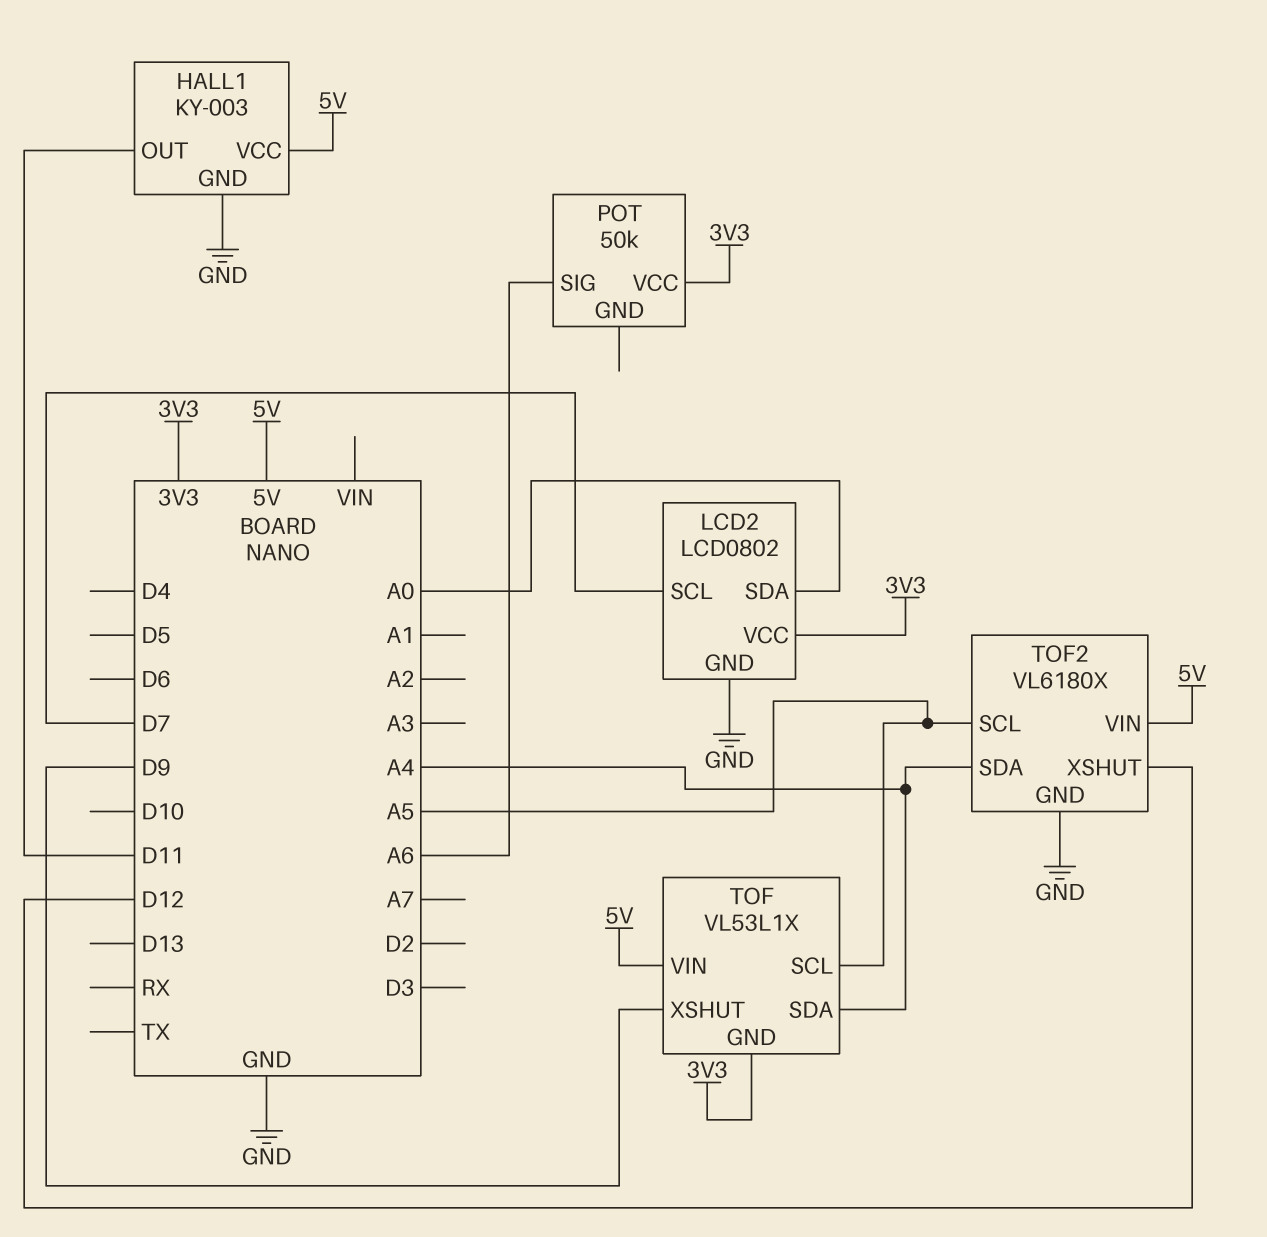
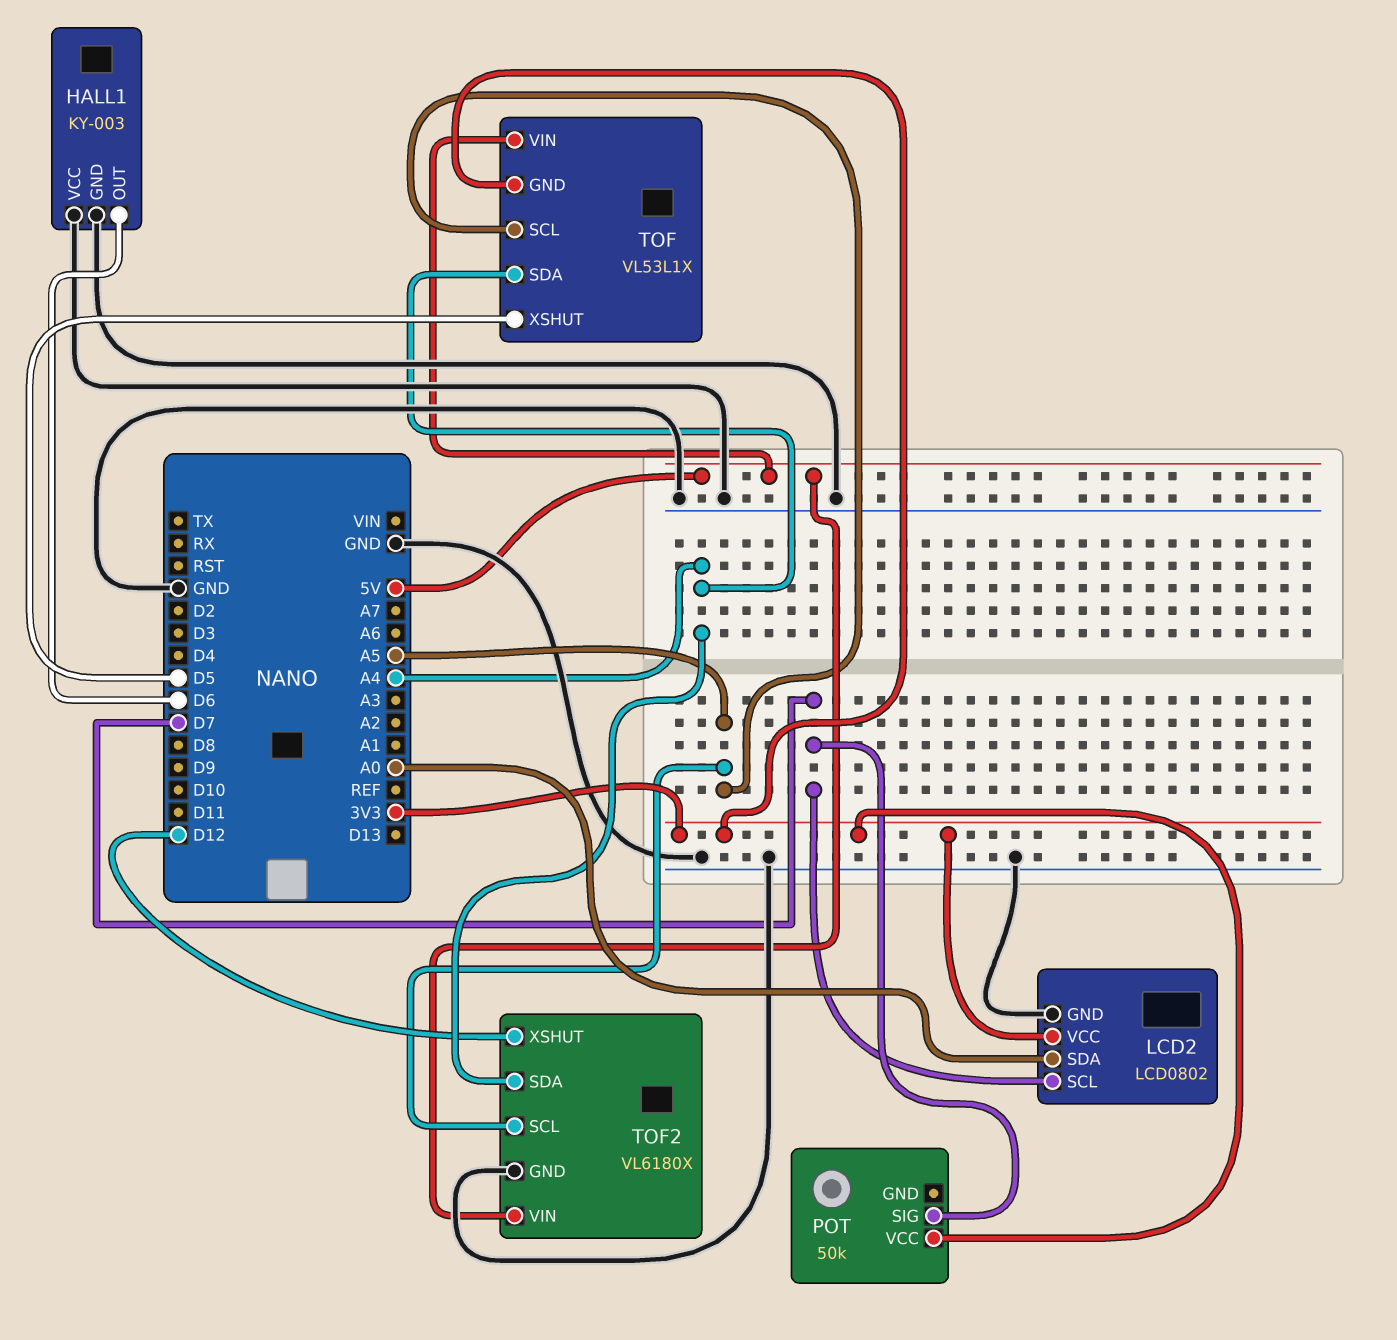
HALL1 pin OUT: D11 -> D6
HALL1 pin VCC: 5V -> GND
POT pin SIG: A6 -> D7
TOF pin XSHUT: D9 -> D5

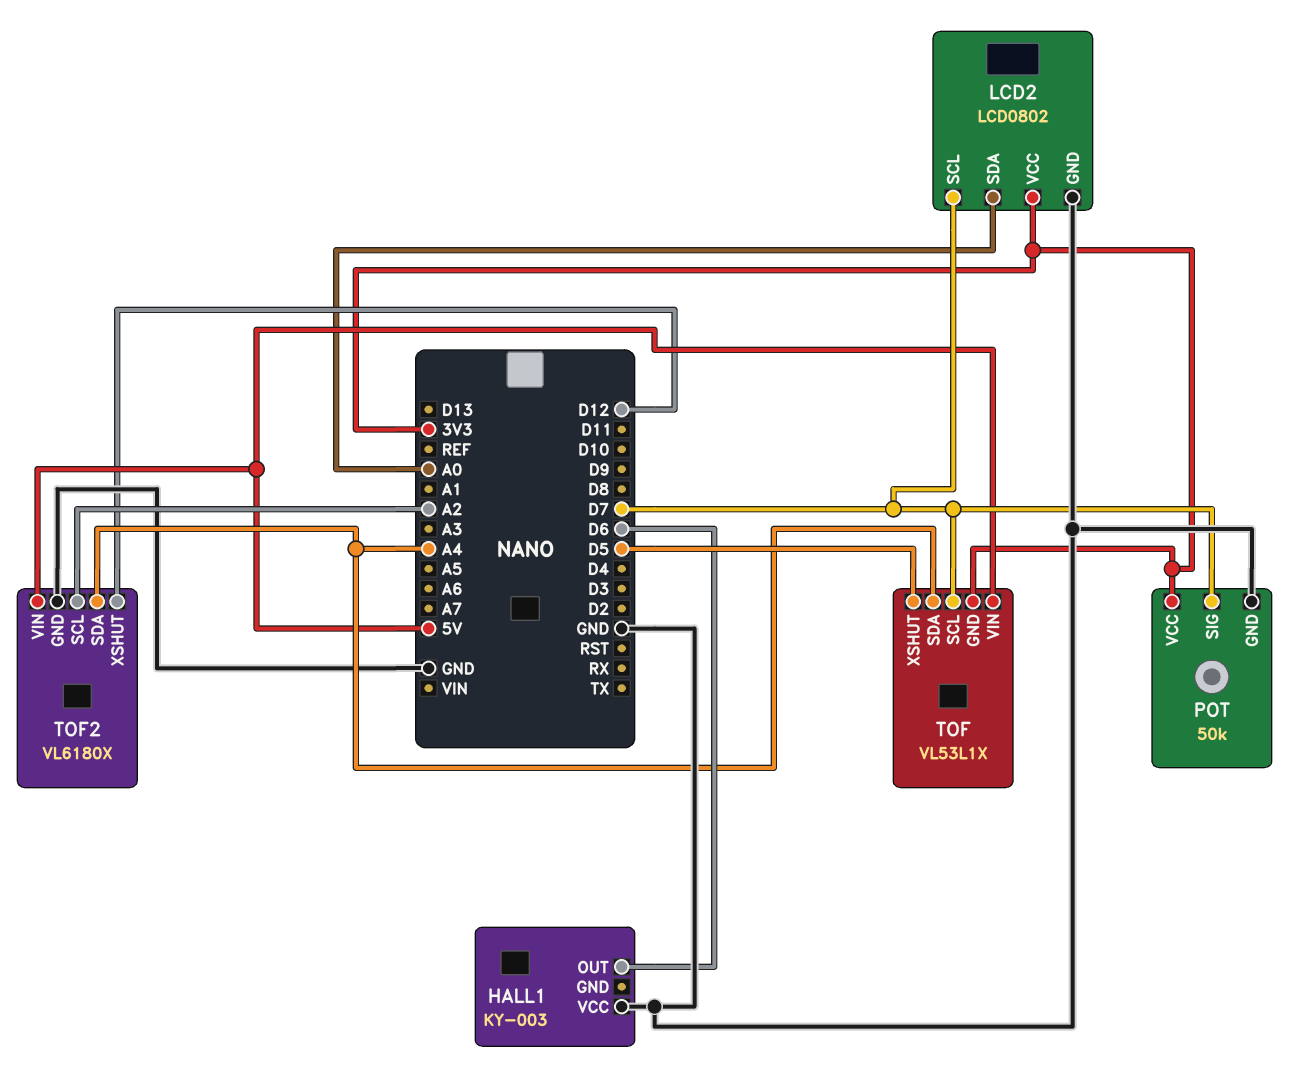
HALL1 pin GND: GND -> none
POT pin GND: none -> GND
TOF pin SCL: A5 -> D7
TOF2 pin SCL: A5 -> A2

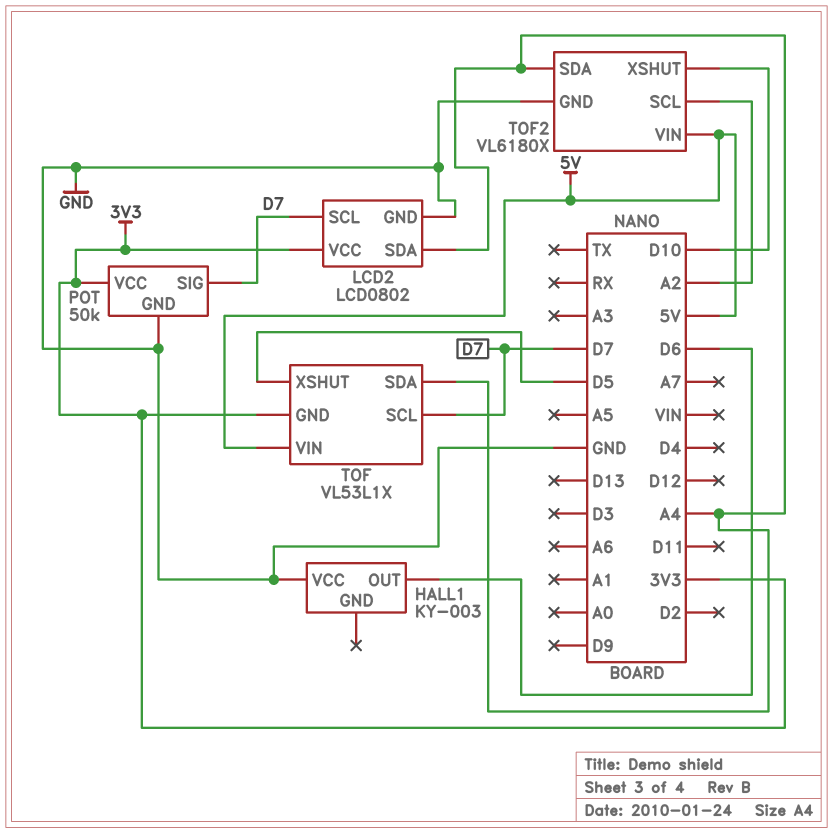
LCD2 pin SDA: A0 -> A4
TOF2 pin XSHUT: D12 -> D10

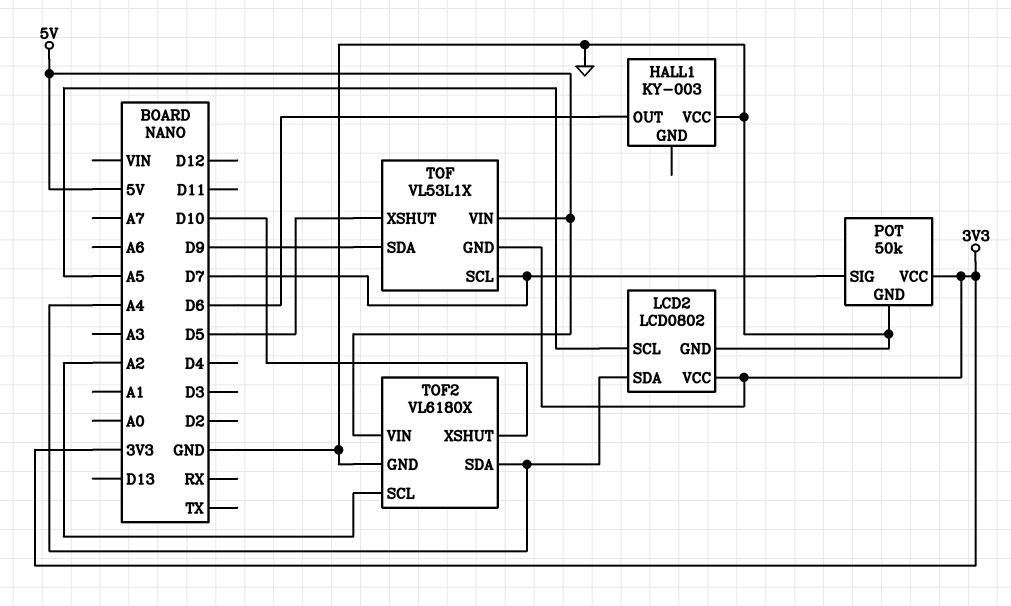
LCD2 pin SCL: D7 -> A5
TOF pin SDA: A4 -> D9

